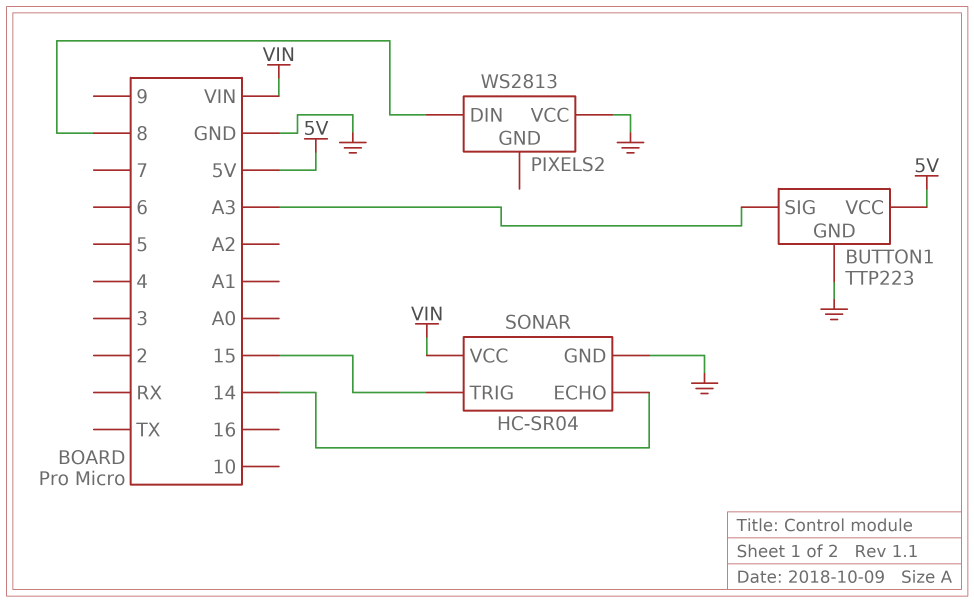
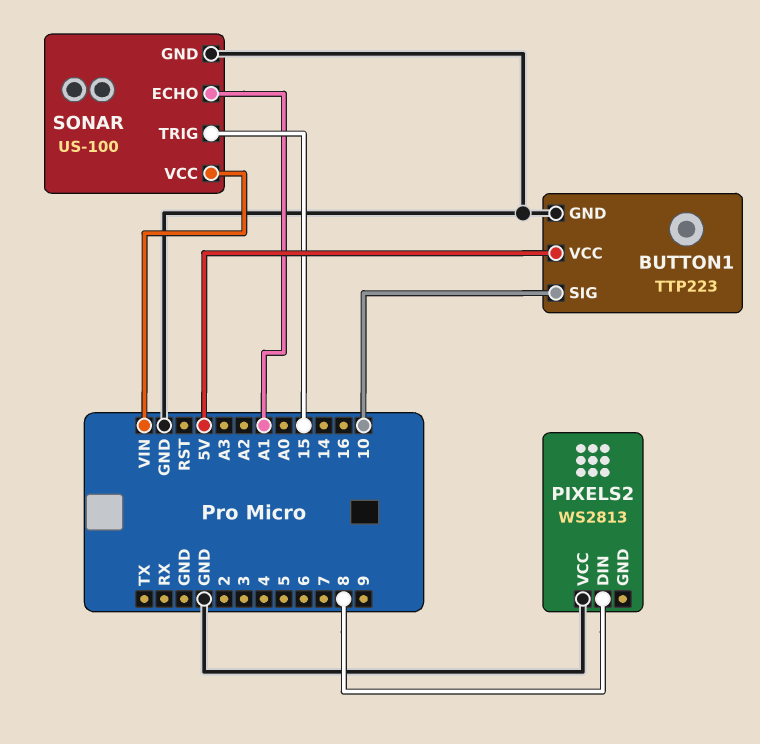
BUTTON1 pin SIG: A3 -> 10
SONAR: HC-SR04 -> US-100
SONAR pin ECHO: 14 -> A1

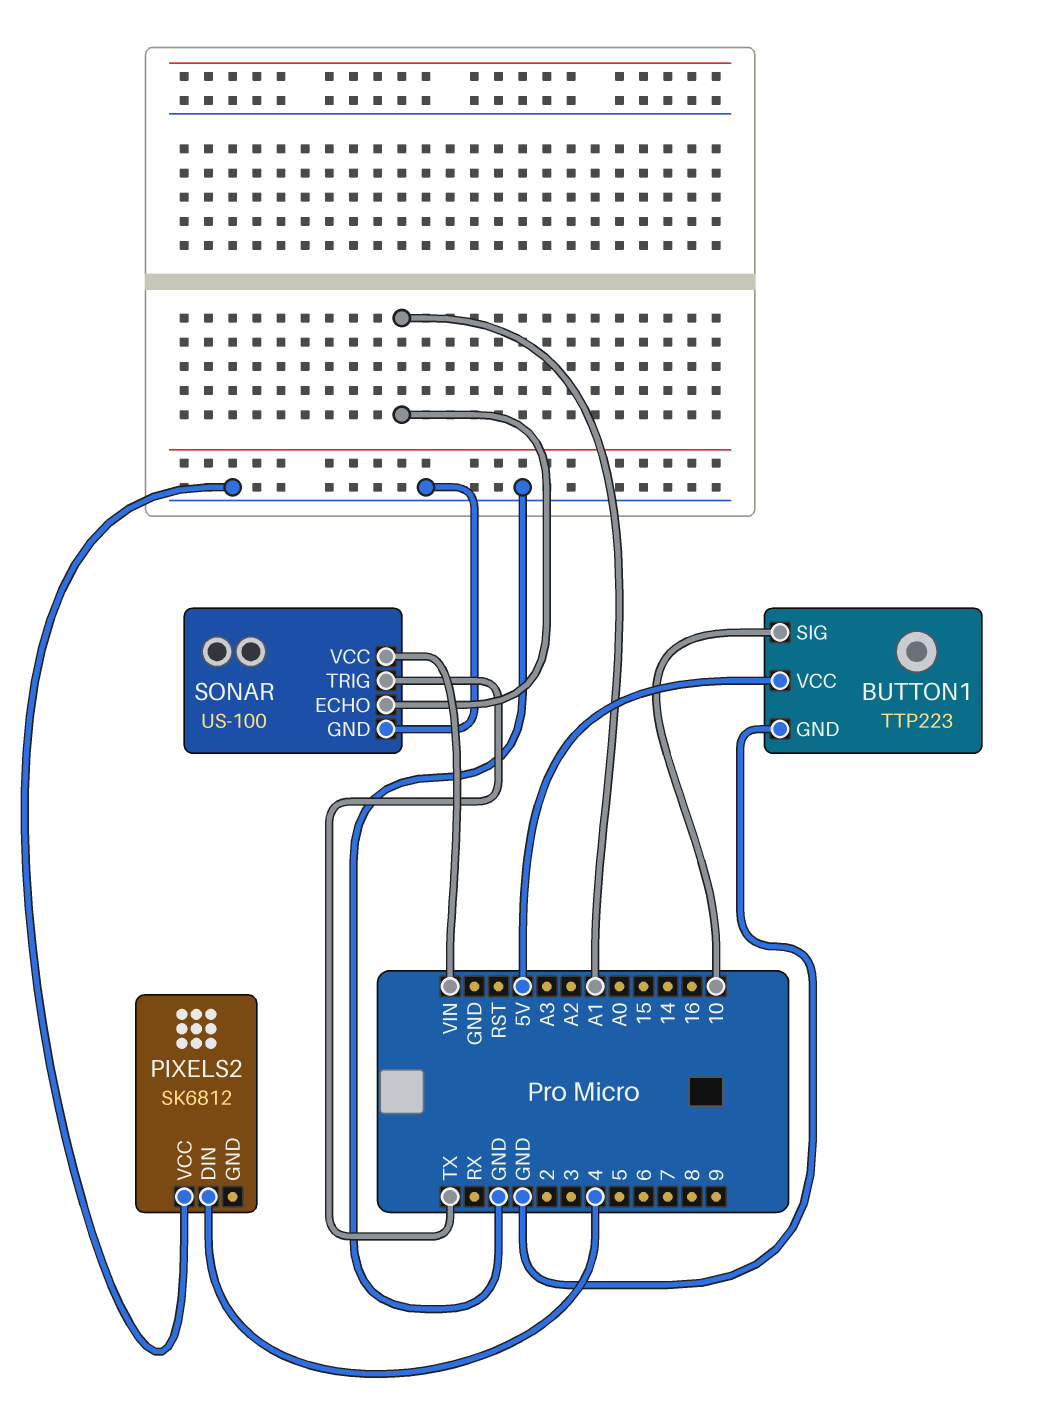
PIXELS2: WS2813 -> SK6812
PIXELS2 pin DIN: 8 -> 4
SONAR pin TRIG: 15 -> TX

